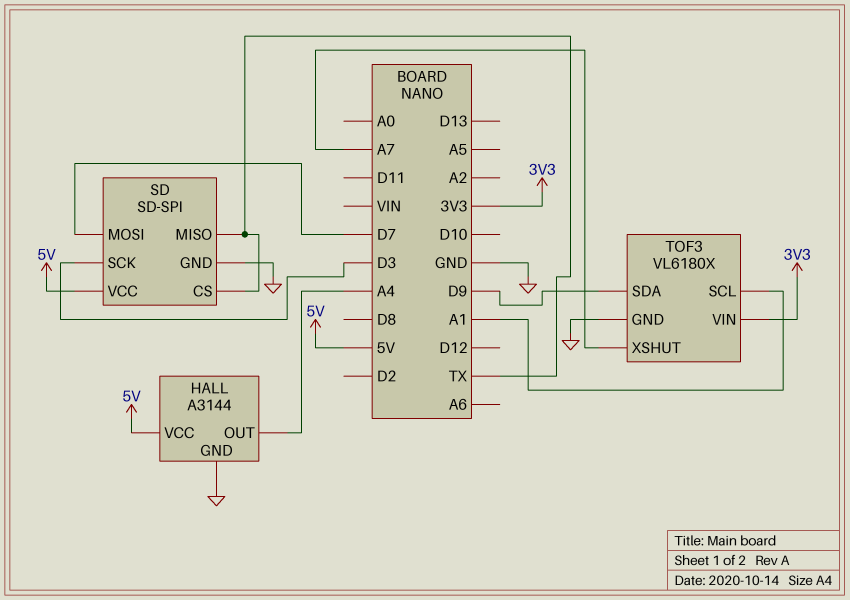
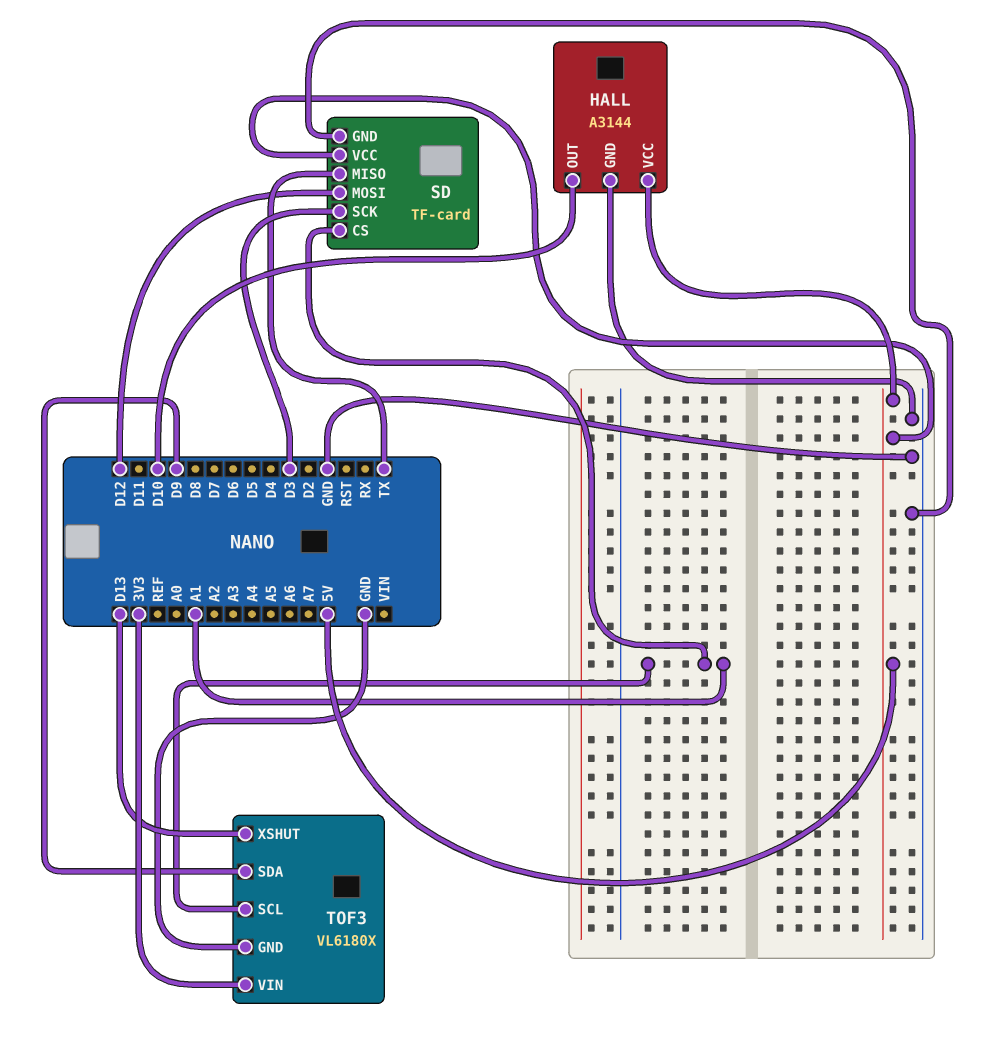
HALL pin OUT: A4 -> D10
SD: SD-SPI -> TF-card
SD pin CS: TX -> A1
SD pin MOSI: D7 -> D12
TOF3 pin XSHUT: A7 -> D13

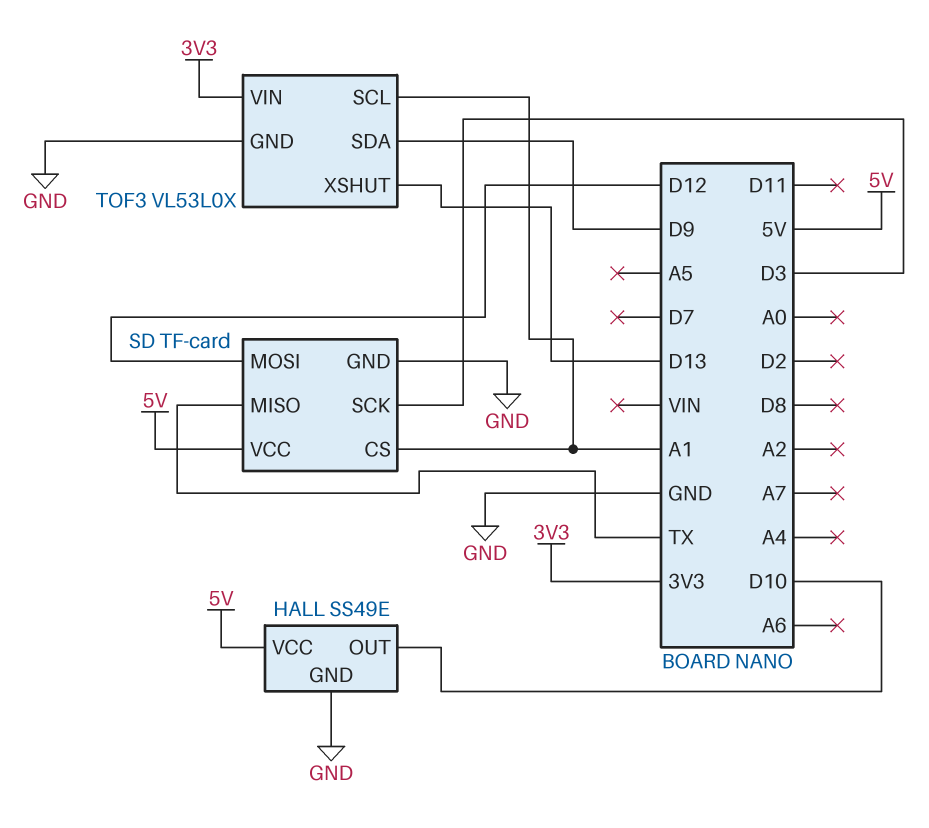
HALL: A3144 -> SS49E
TOF3: VL6180X -> VL53L0X

